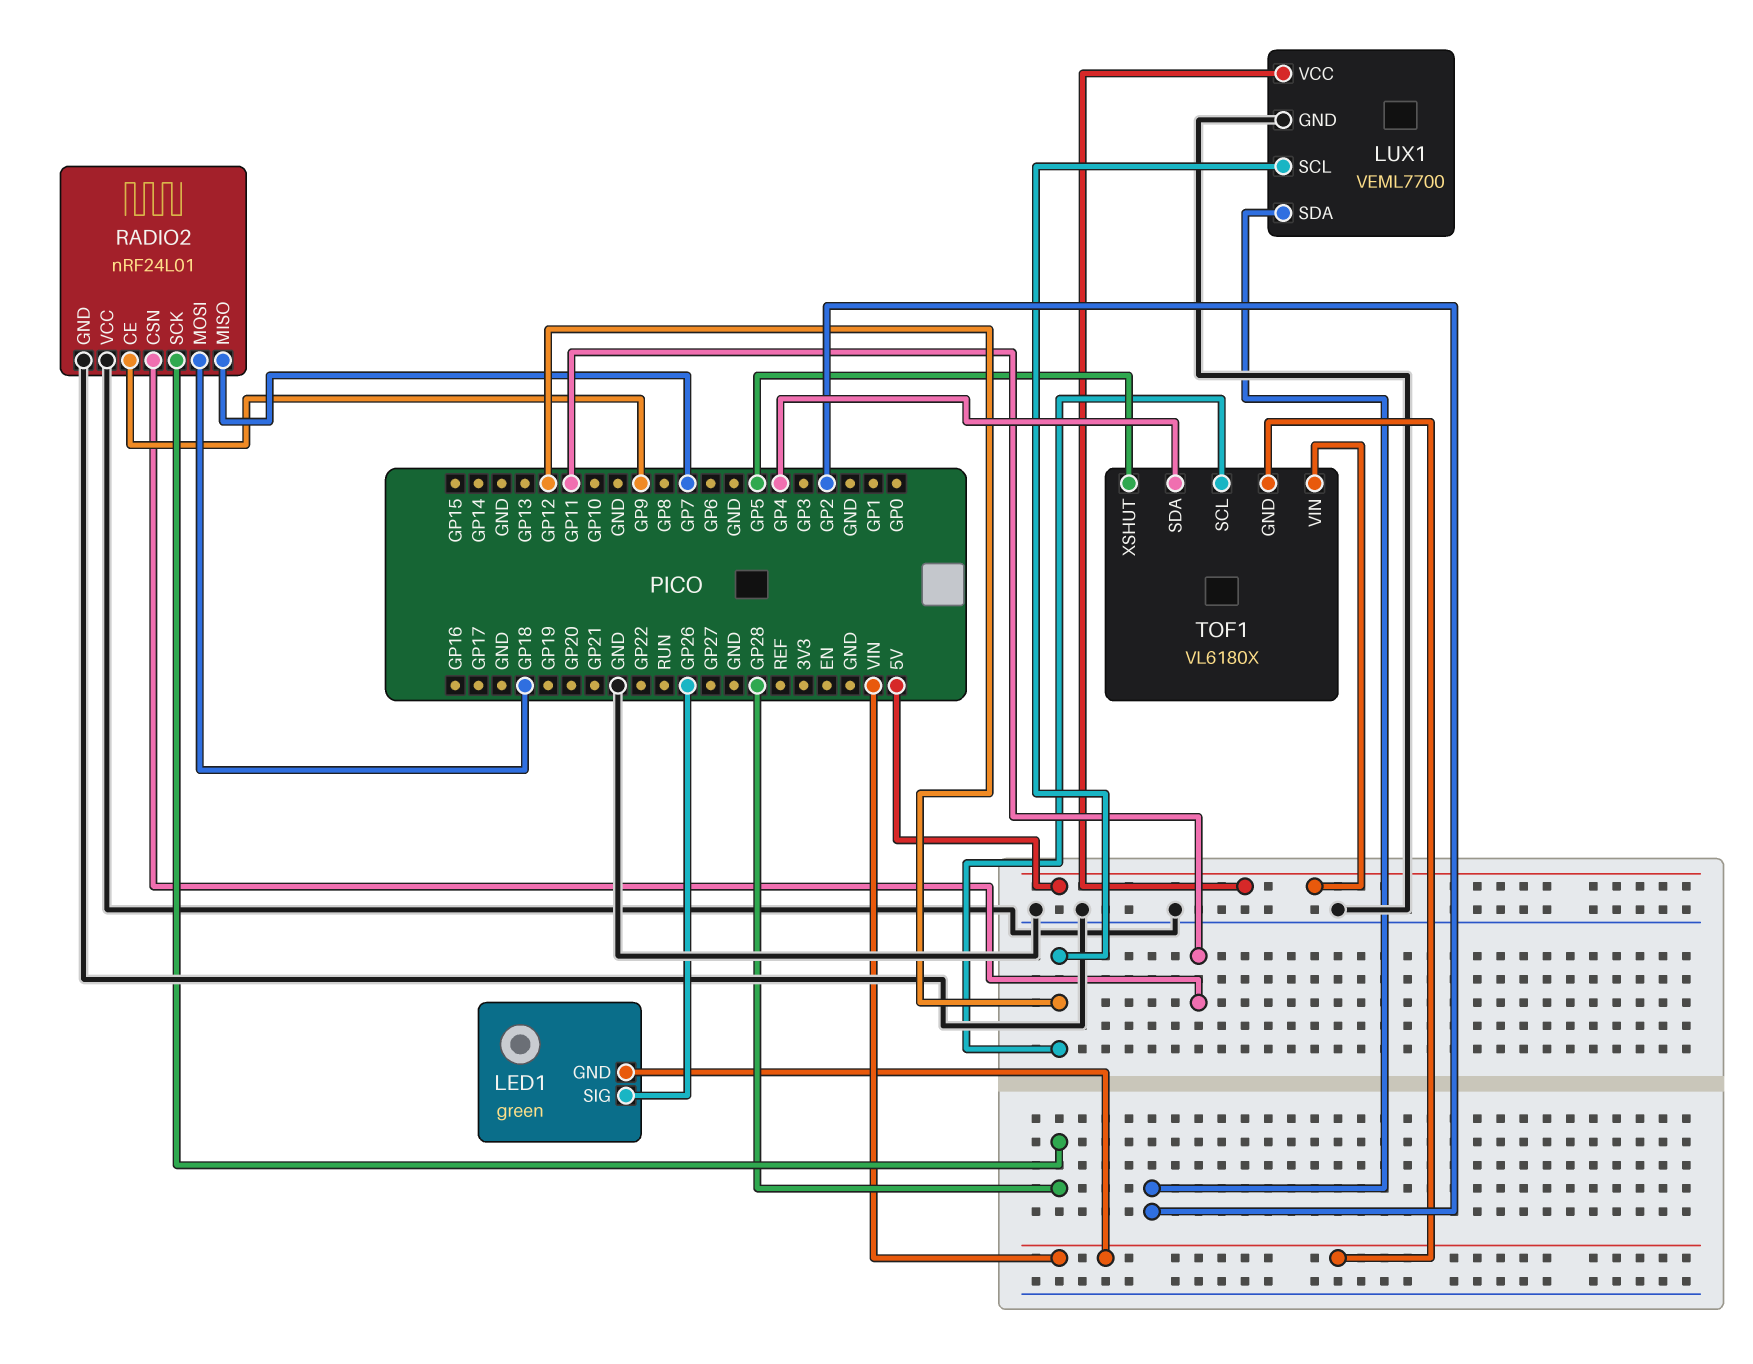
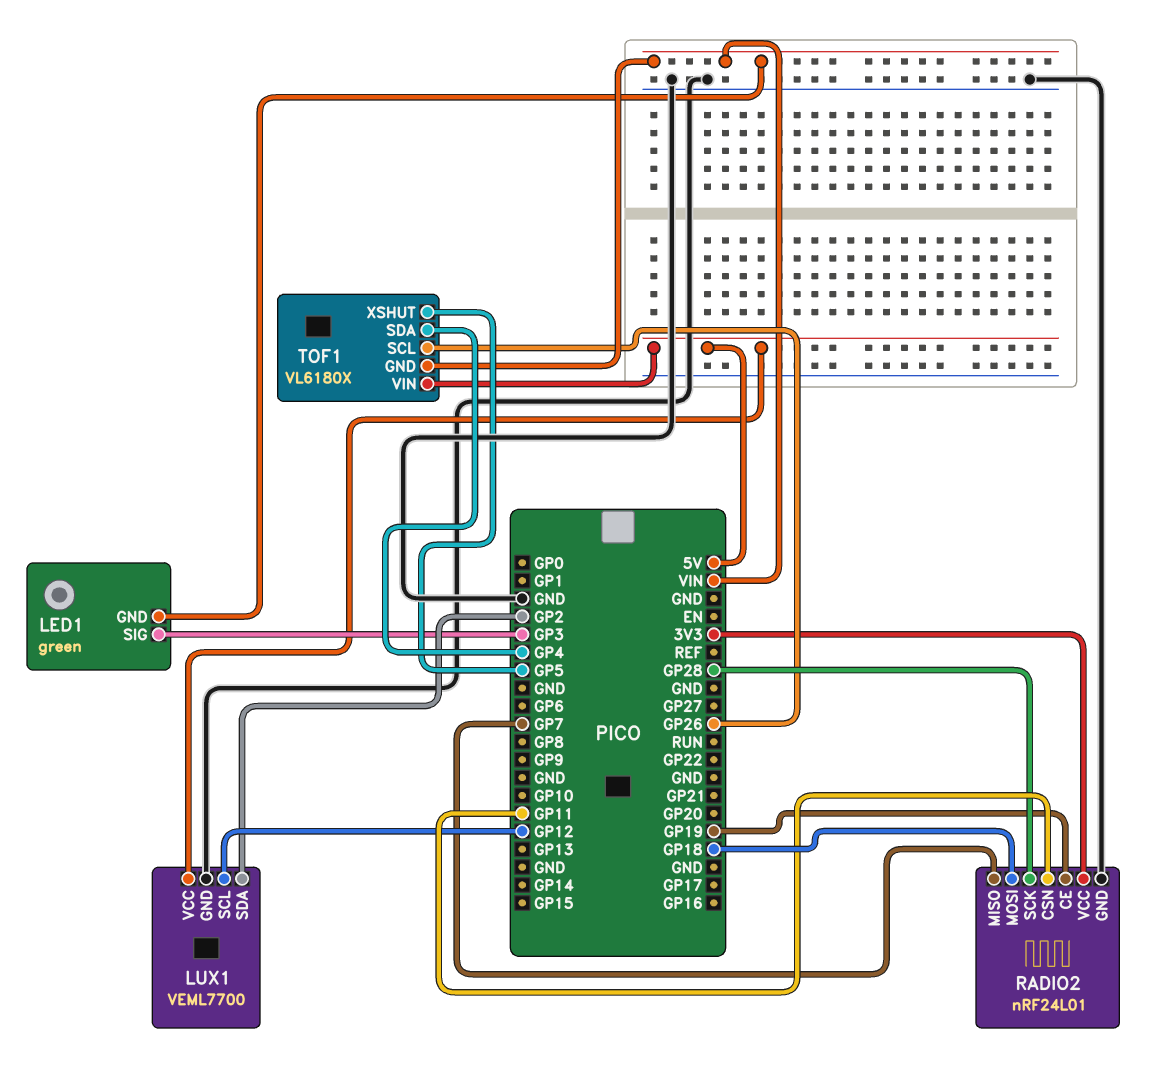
LED1 pin SIG: GP26 -> GP3
RADIO2 pin CE: GP9 -> GP19
RADIO2 pin VCC: GND -> 3V3
TOF1 pin SCL: GP12 -> GP26

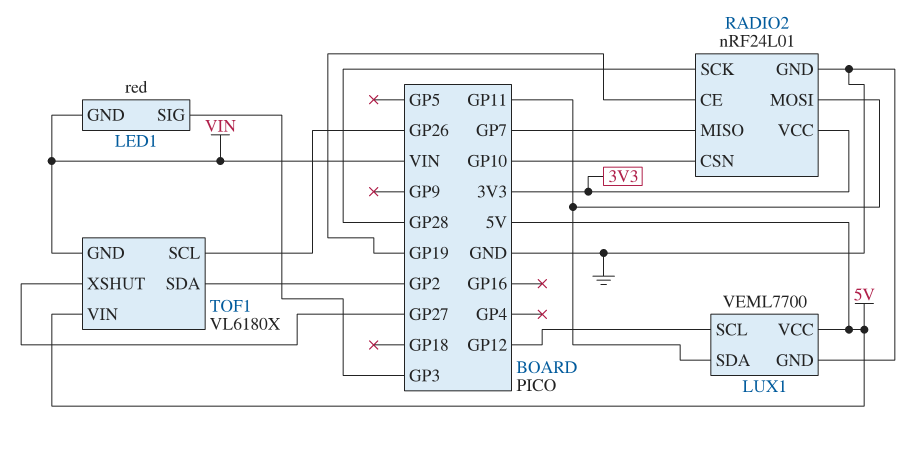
LED1: green -> red
LUX1 pin SDA: GP2 -> GP11
RADIO2 pin CSN: GP11 -> GP10
RADIO2 pin MOSI: GP18 -> GP11
TOF1 pin SDA: GP4 -> GP2
TOF1 pin XSHUT: GP5 -> GP27

